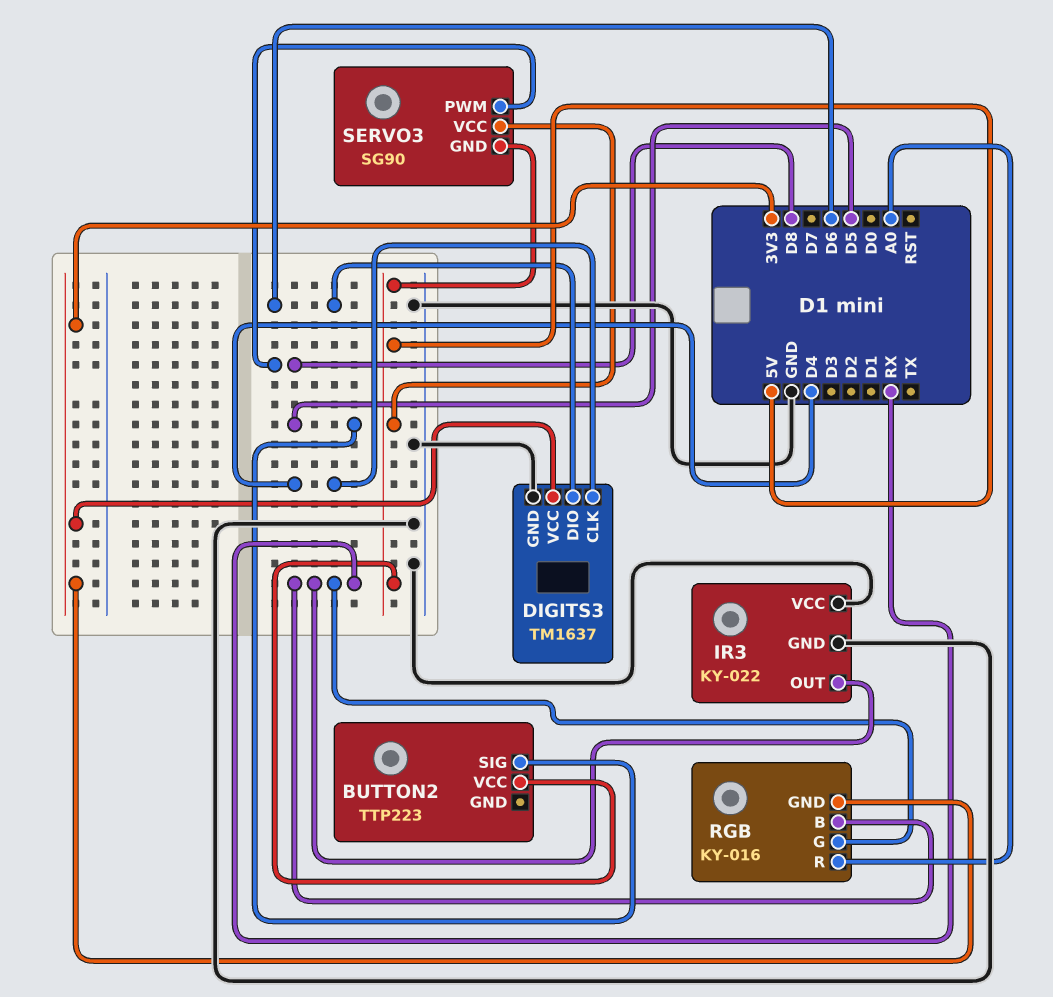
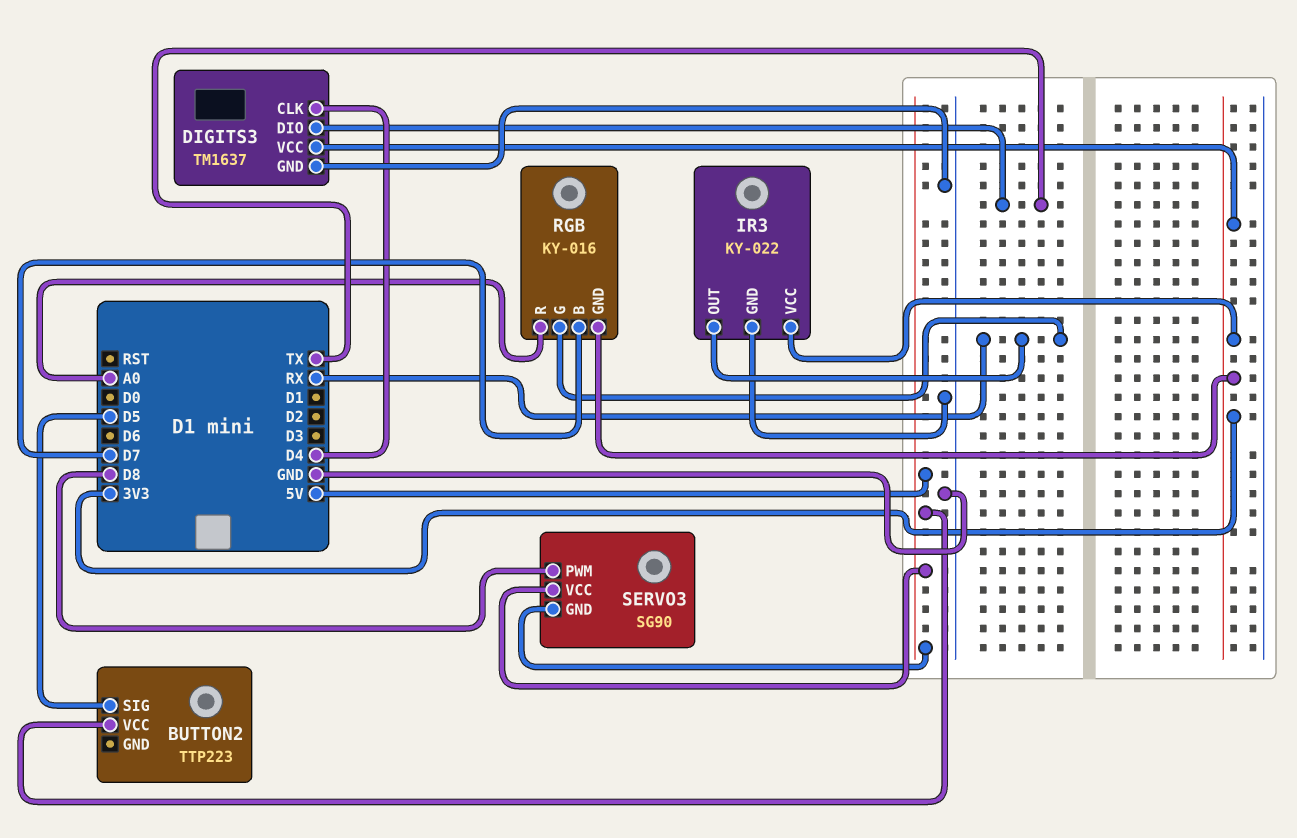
DIGITS3 pin DIO: D6 -> TX
IR3 pin VCC: GND -> 3V3
RGB pin B: RX -> D7

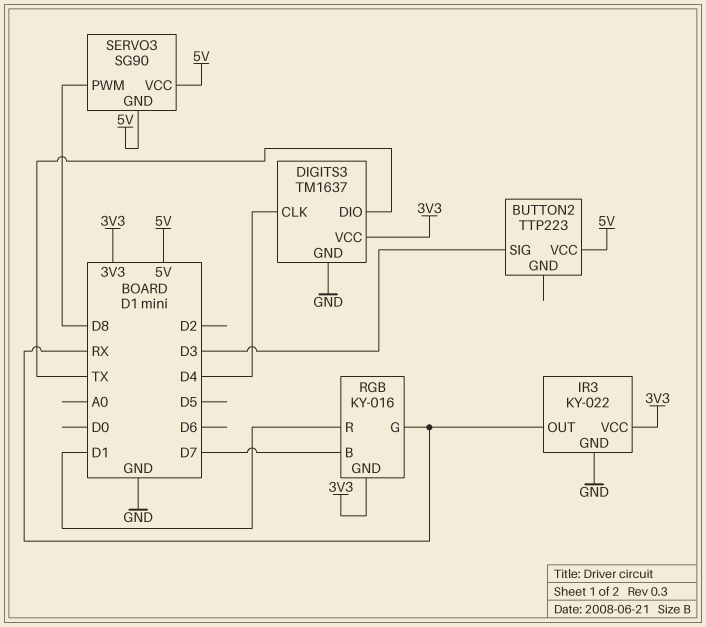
BUTTON2 pin SIG: D5 -> D3
RGB pin R: A0 -> D1

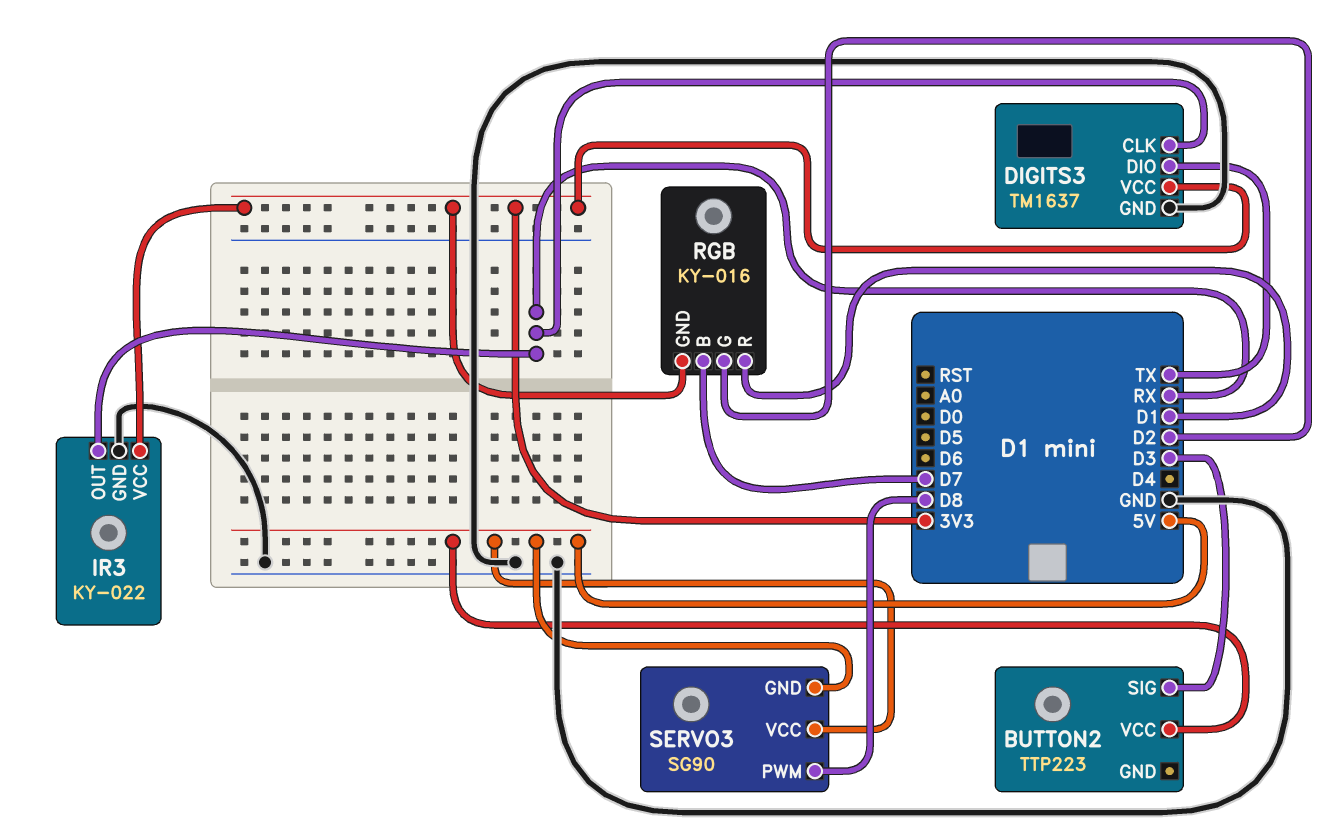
DIGITS3 pin CLK: D4 -> RX
RGB pin G: RX -> D2

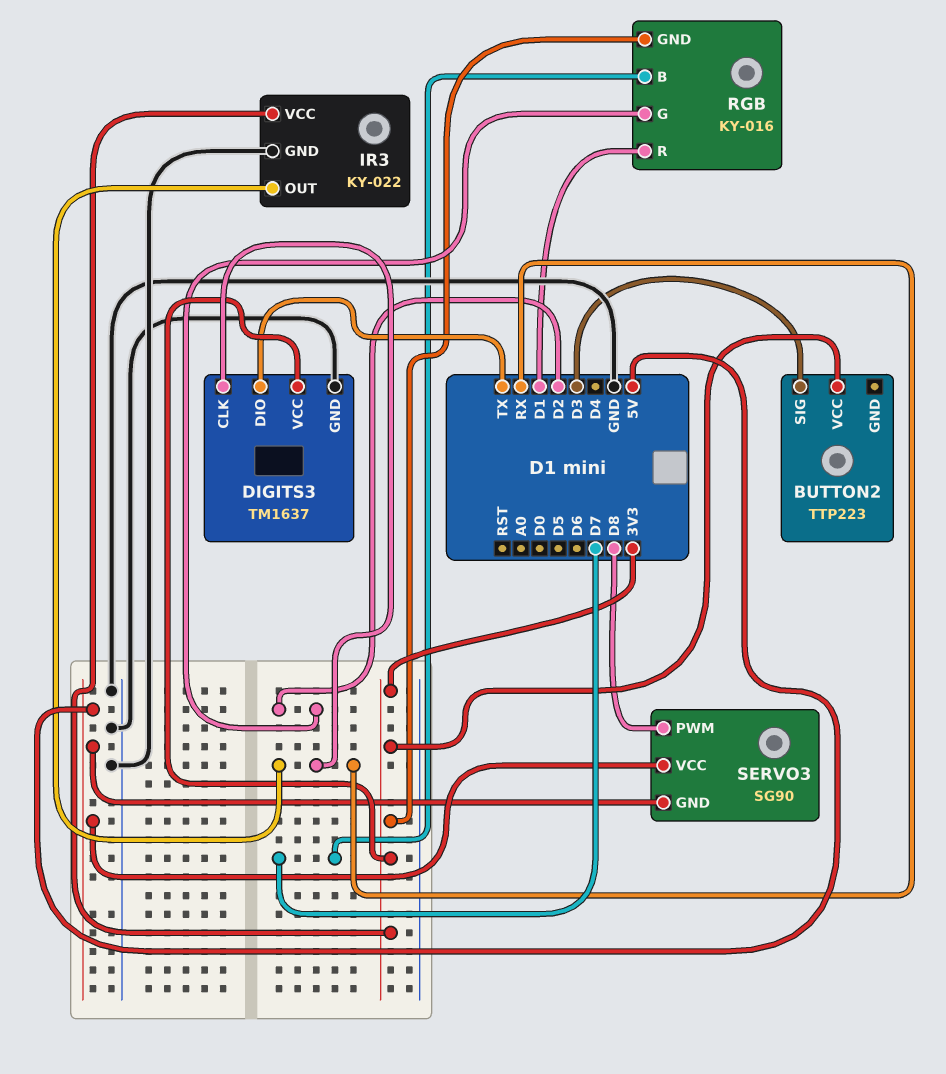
BUTTON2 pin VCC: 5V -> 3V3

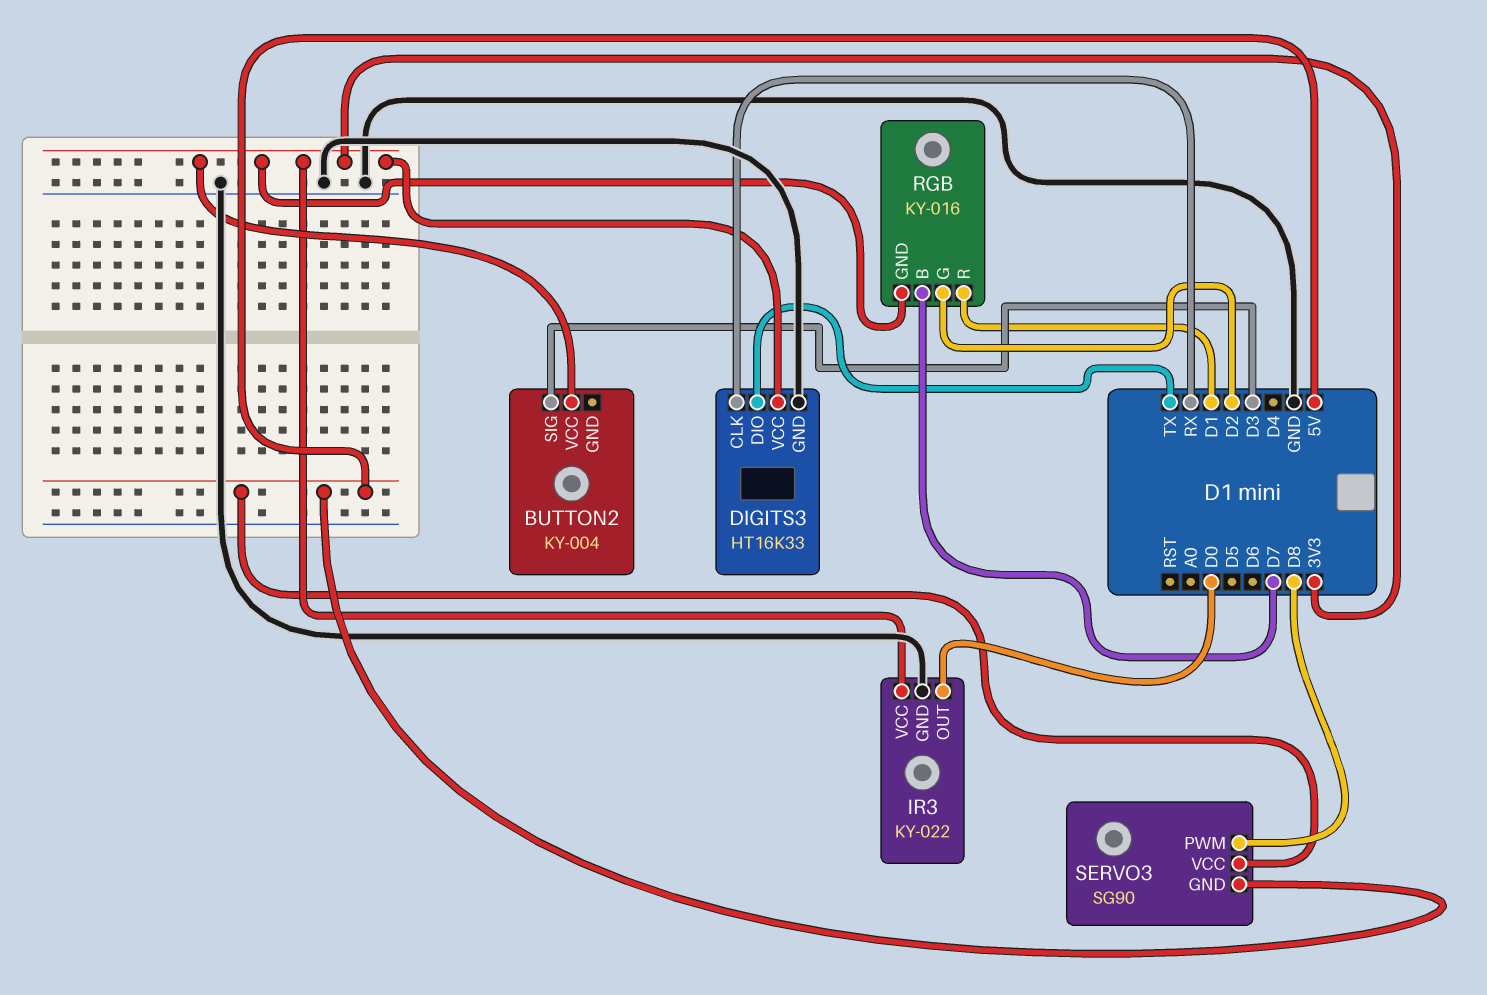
BUTTON2: TTP223 -> KY-004
DIGITS3: TM1637 -> HT16K33
IR3 pin OUT: RX -> D0

